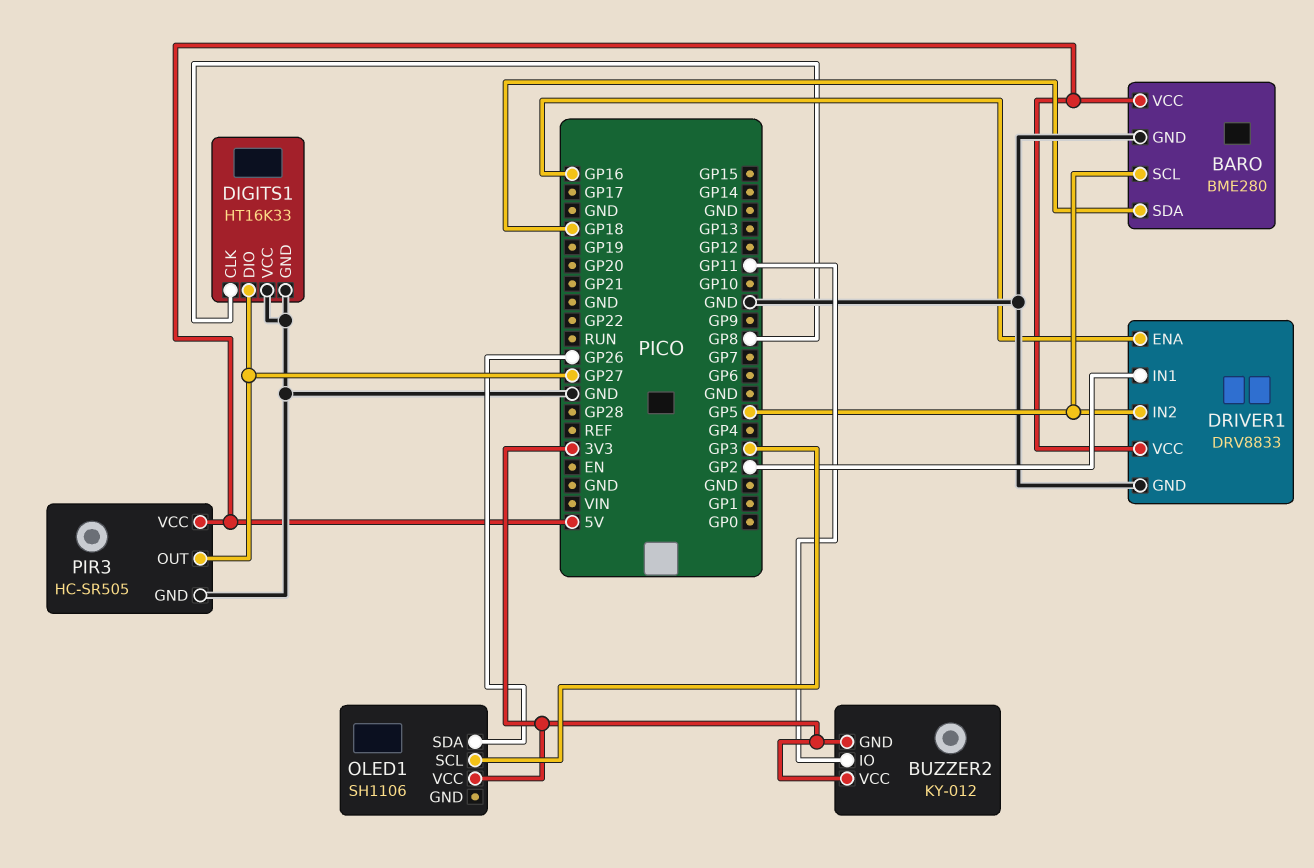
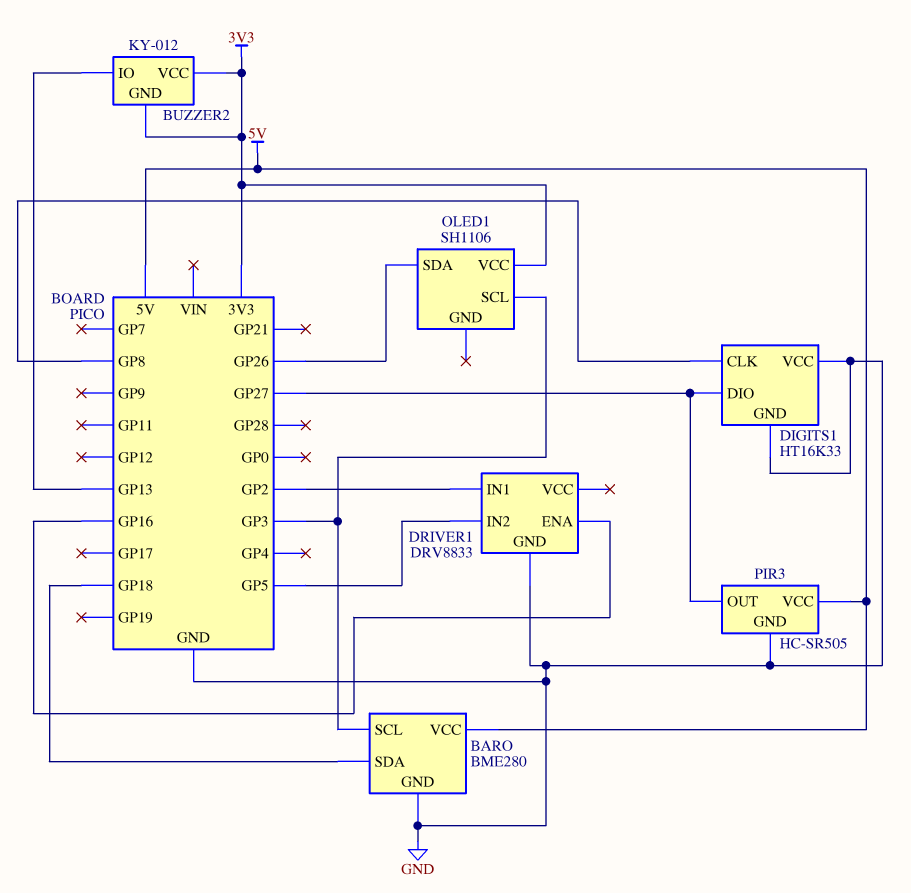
BARO pin SCL: GP5 -> GP3
BUZZER2 pin IO: GP11 -> GP13
DRIVER1 pin VCC: 5V -> none

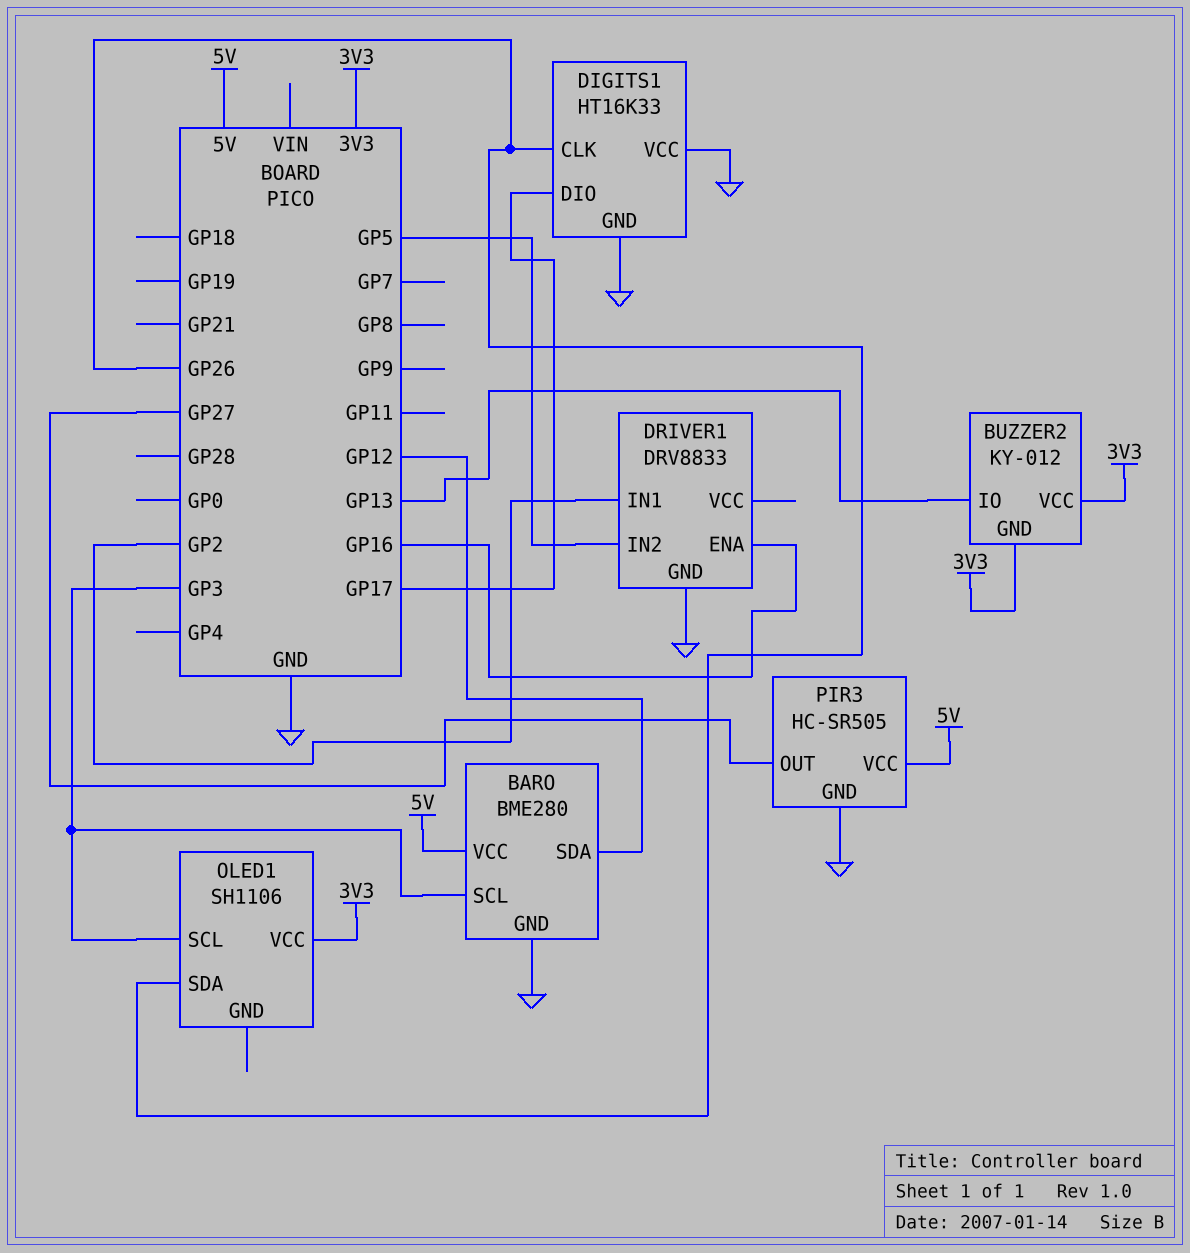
BARO pin SDA: GP18 -> GP12
DIGITS1 pin CLK: GP8 -> GP26
DIGITS1 pin DIO: GP27 -> GP17

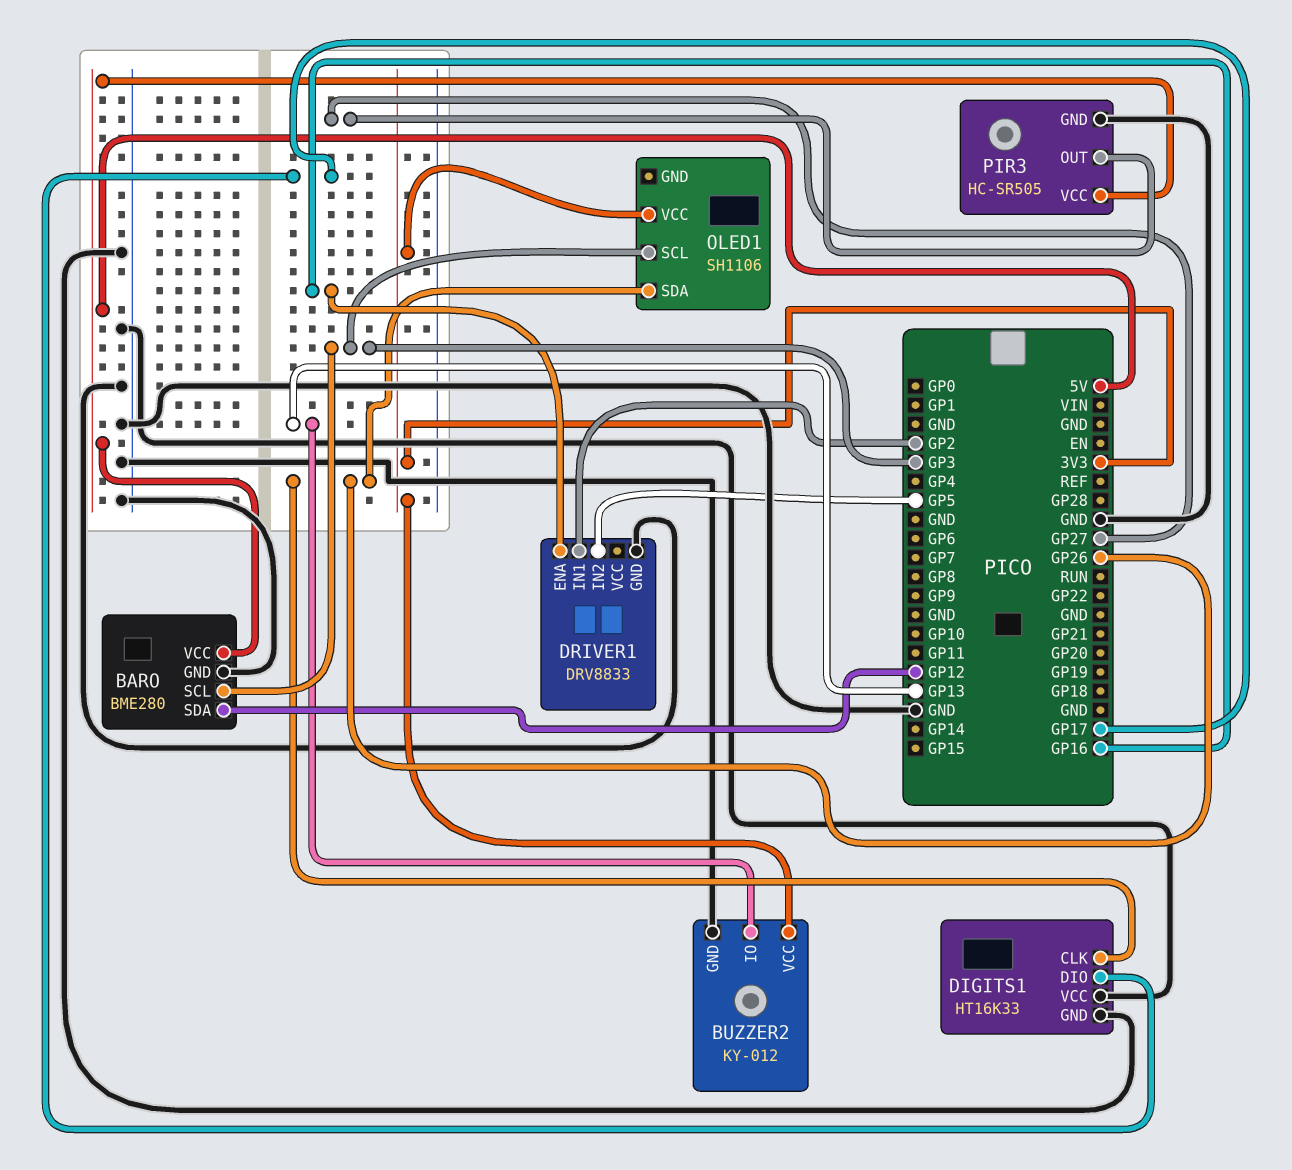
BUZZER2 pin GND: 3V3 -> GND

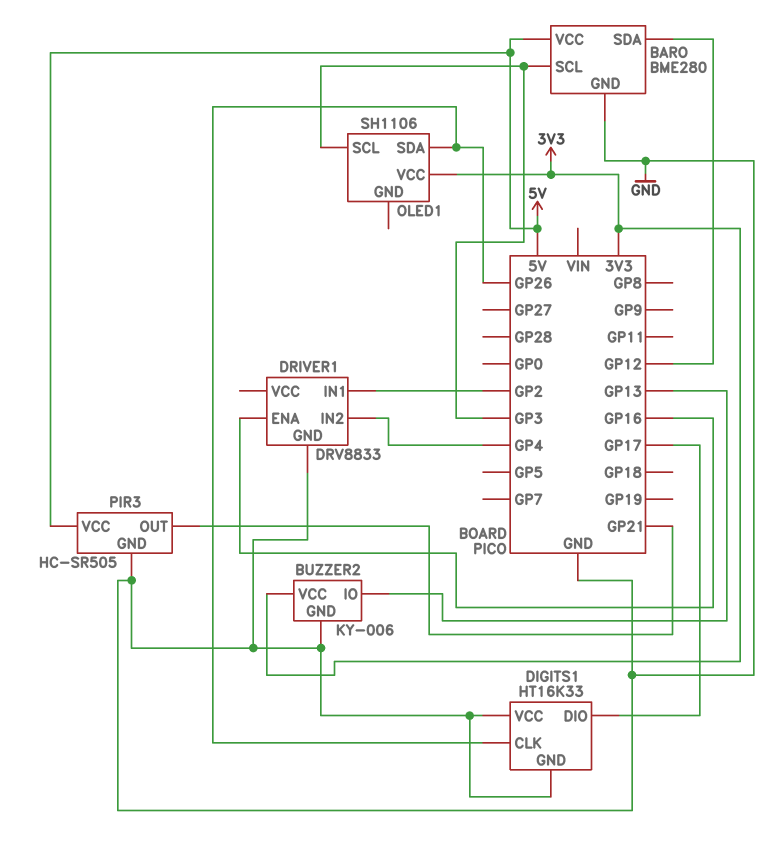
BUZZER2: KY-012 -> KY-006
DRIVER1 pin IN2: GP5 -> GP4
PIR3 pin OUT: GP27 -> GP21

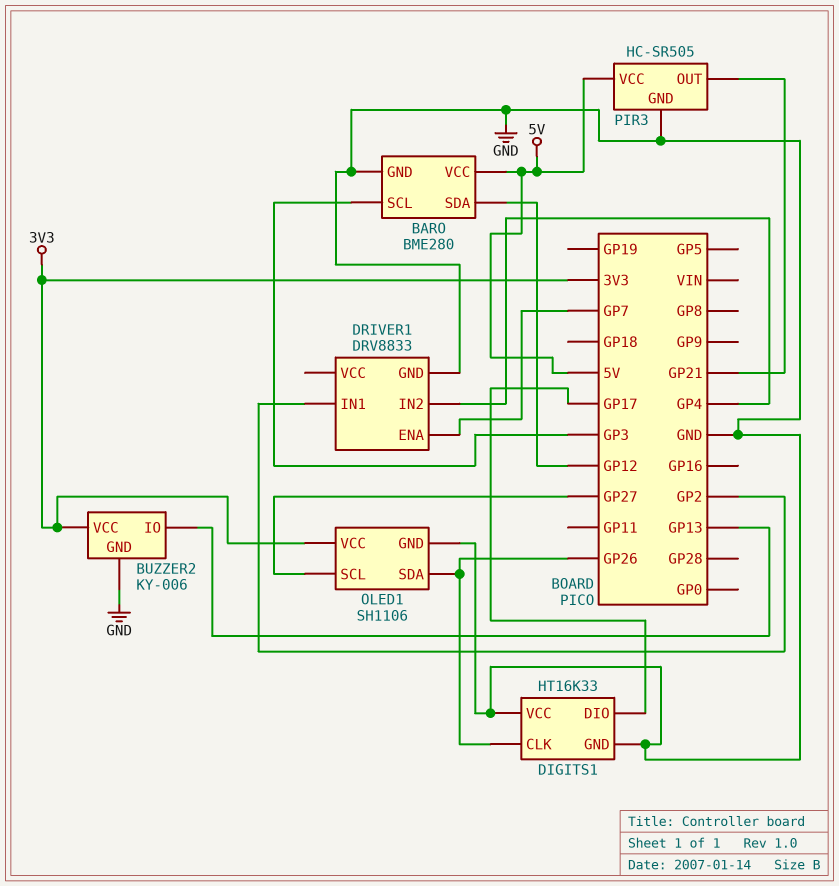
DRIVER1 pin ENA: GP16 -> GP7
OLED1 pin GND: none -> GND
OLED1 pin SCL: GP3 -> GP27

